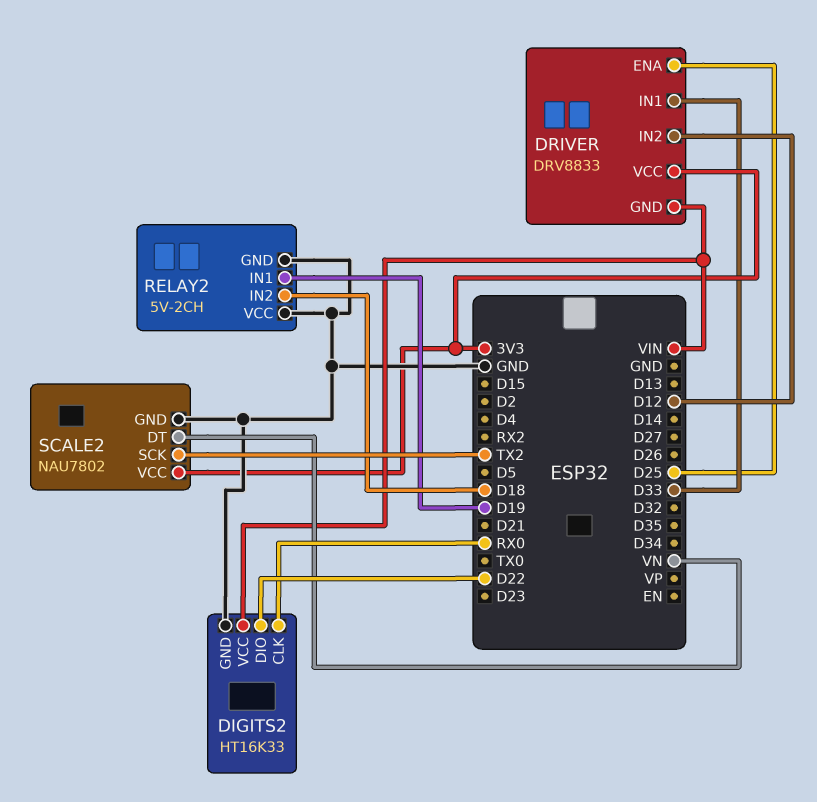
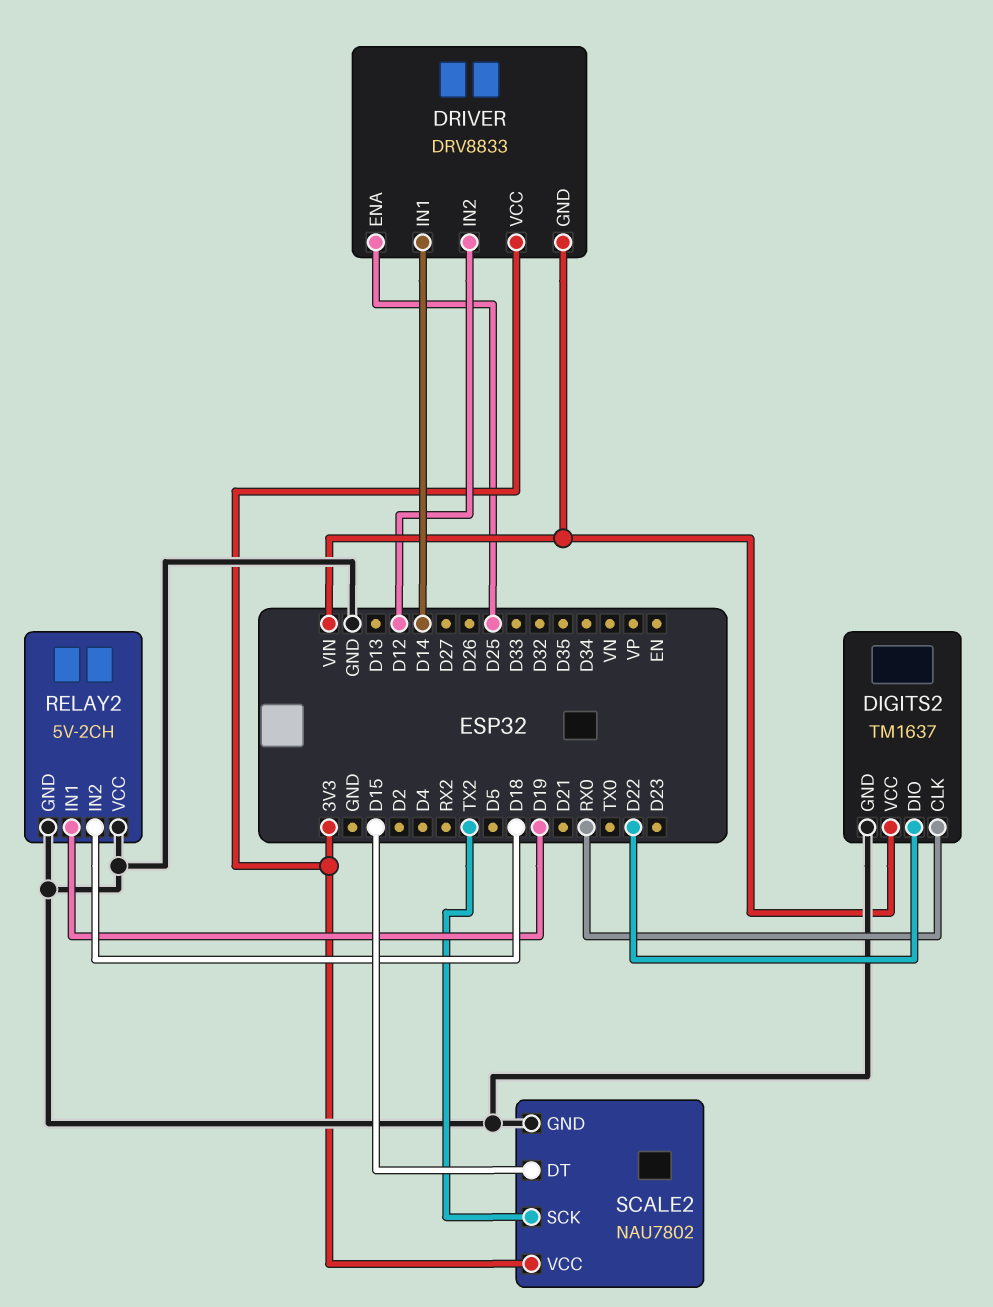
DIGITS2: HT16K33 -> TM1637
DRIVER pin IN1: D33 -> D14
SCALE2 pin DT: VN -> D15

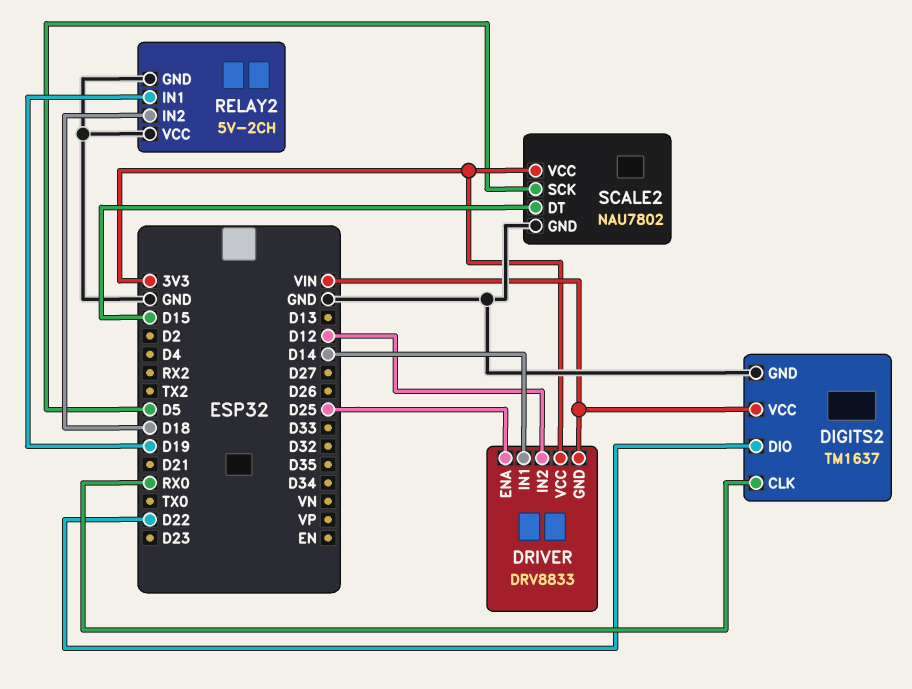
SCALE2 pin SCK: TX2 -> D5

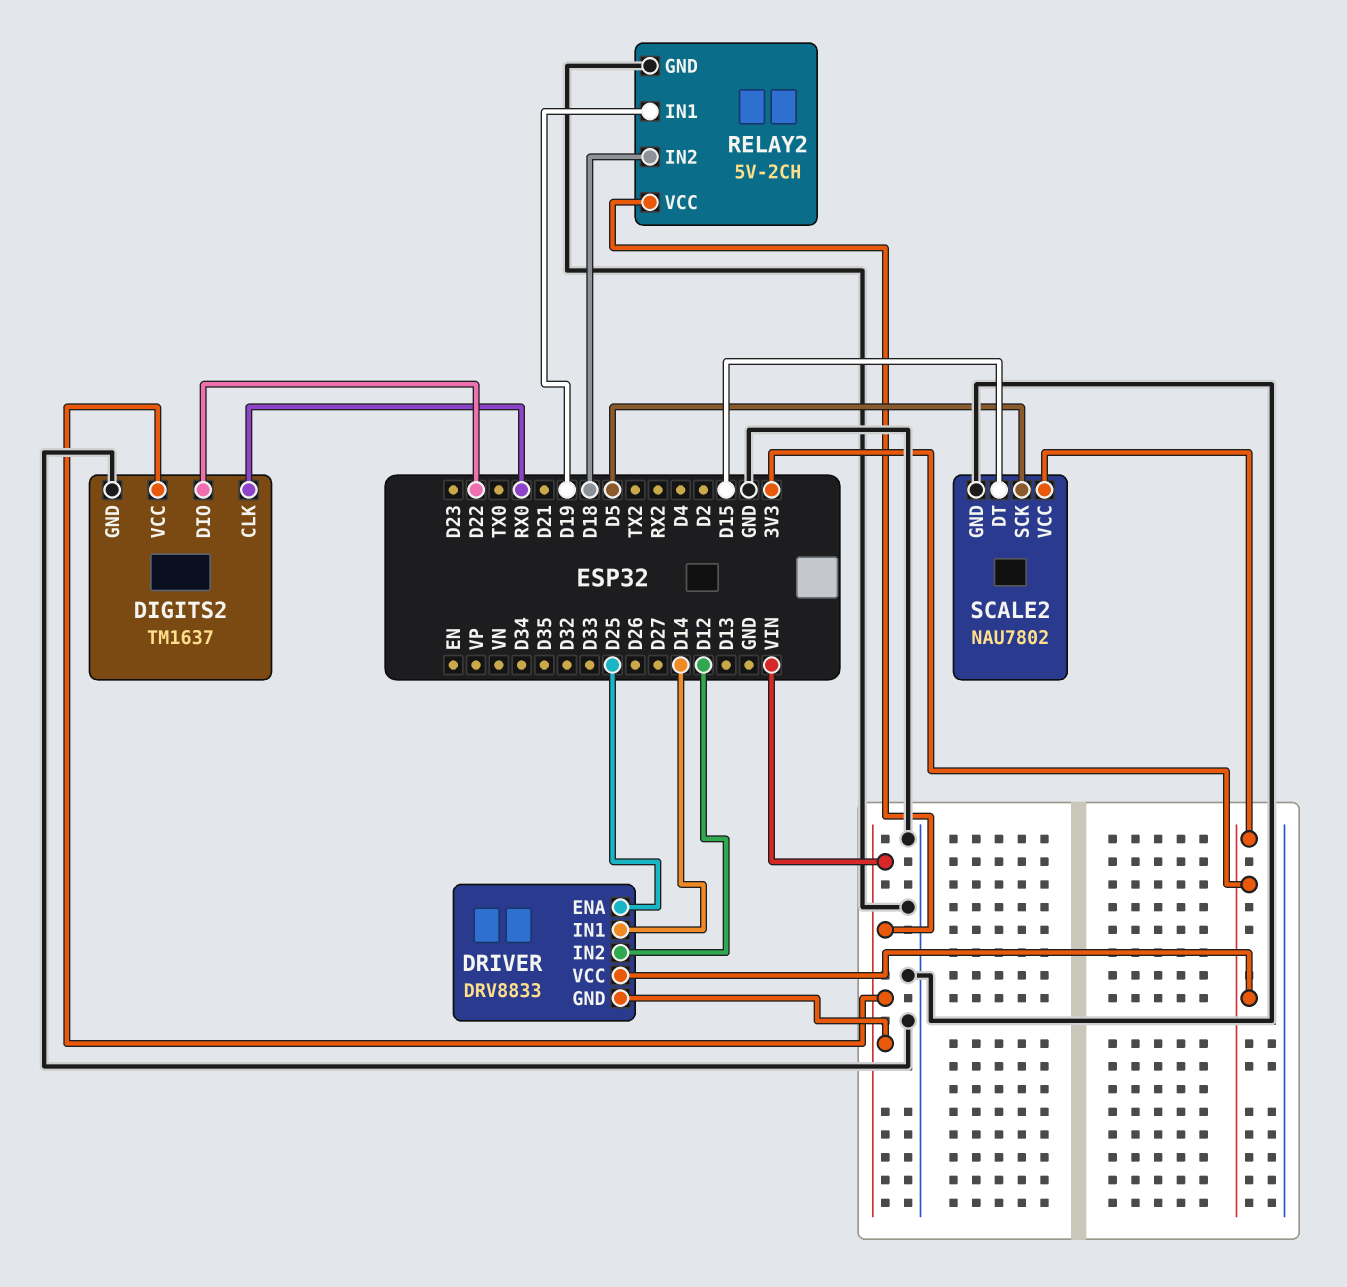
RELAY2 pin VCC: GND -> VIN

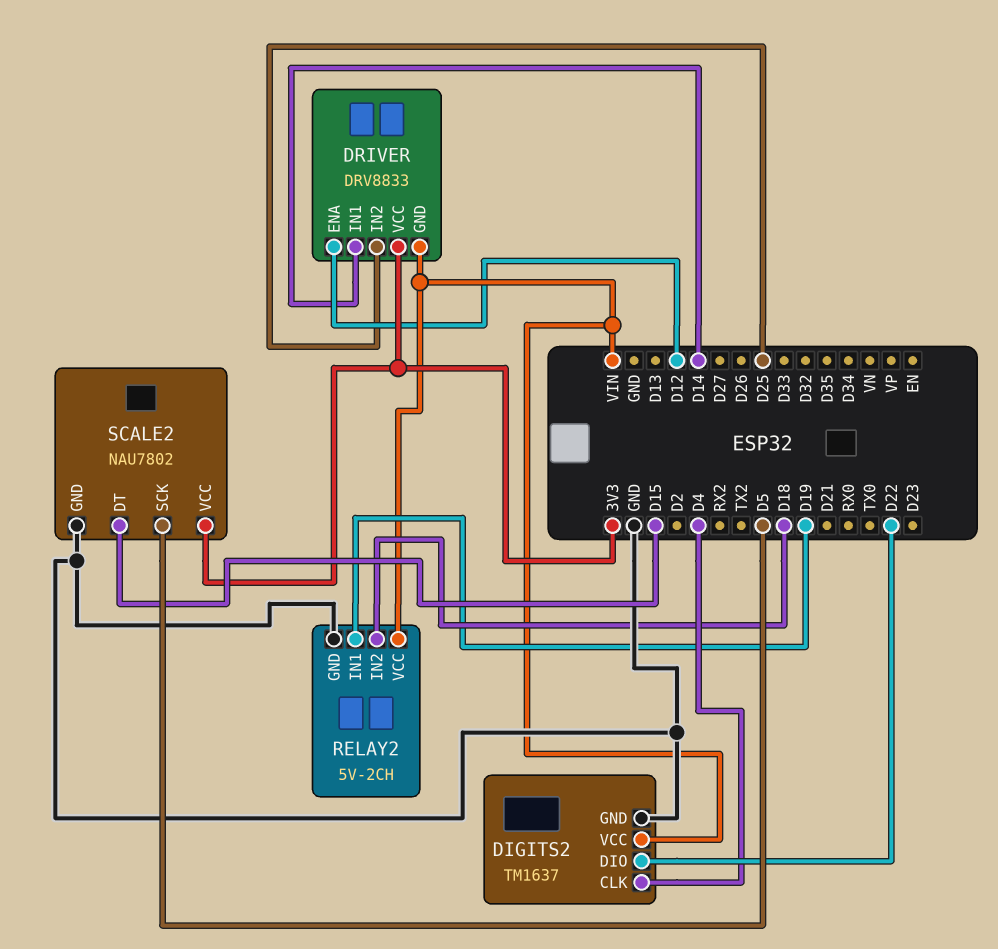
DIGITS2 pin CLK: RX0 -> D4
DRIVER pin ENA: D25 -> D12
DRIVER pin IN2: D12 -> D25

